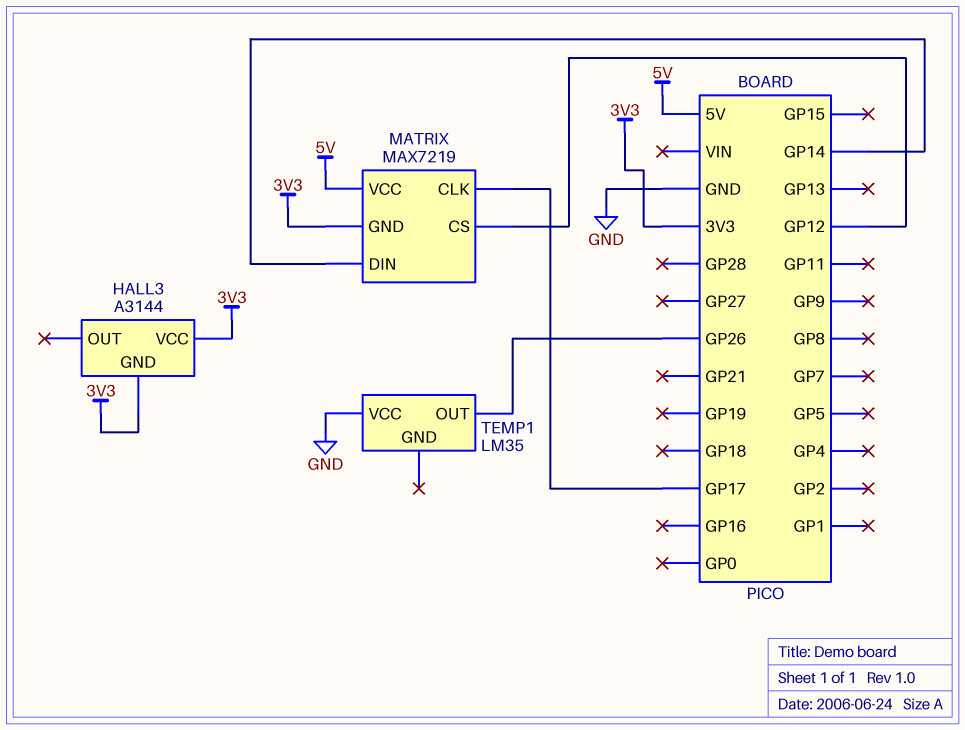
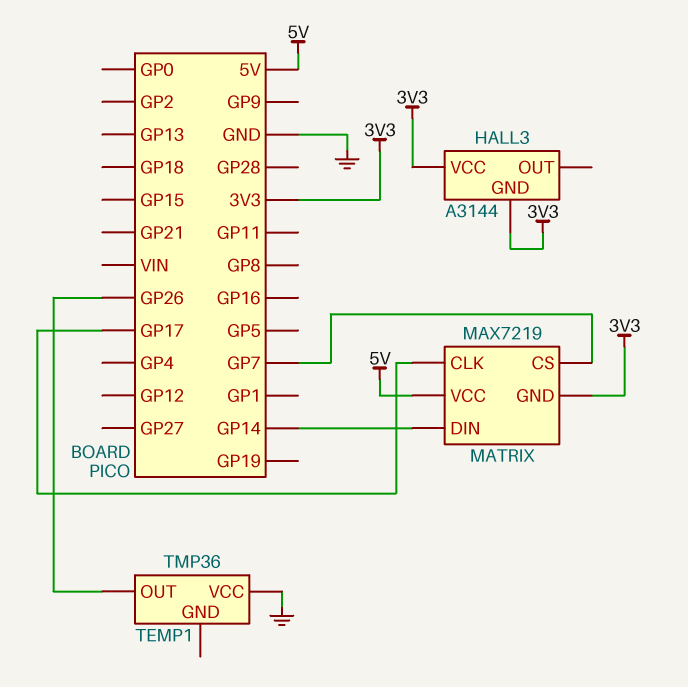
MATRIX pin CS: GP12 -> GP7
TEMP1: LM35 -> TMP36

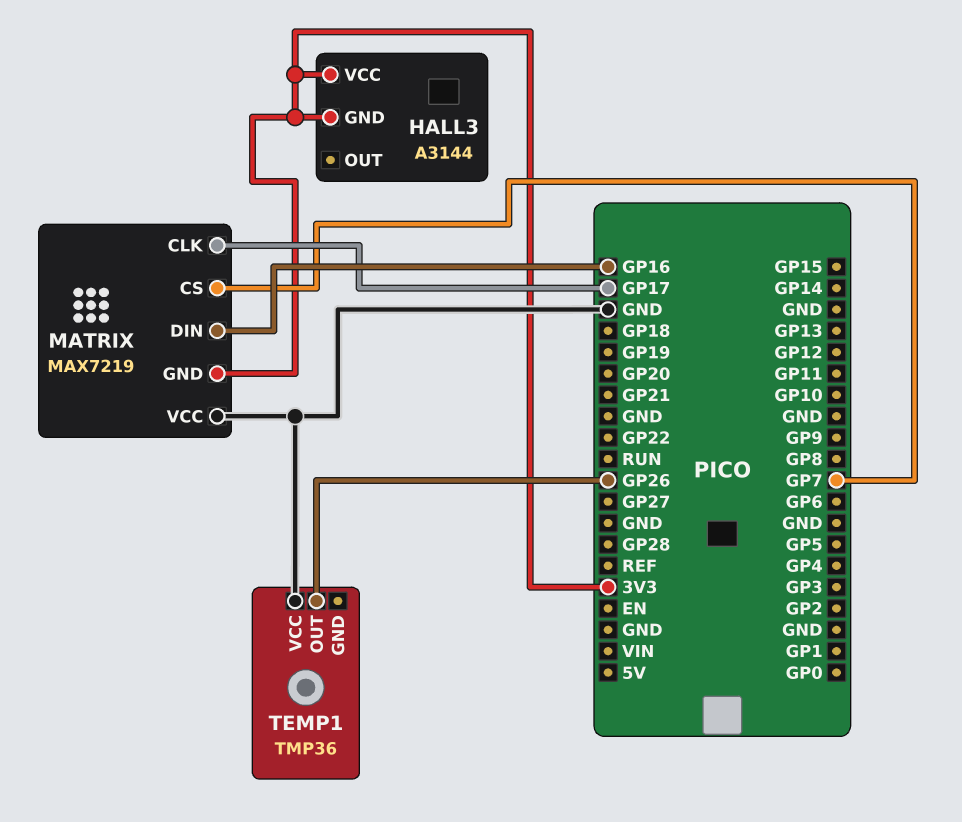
MATRIX pin DIN: GP14 -> GP16
MATRIX pin VCC: 5V -> GND

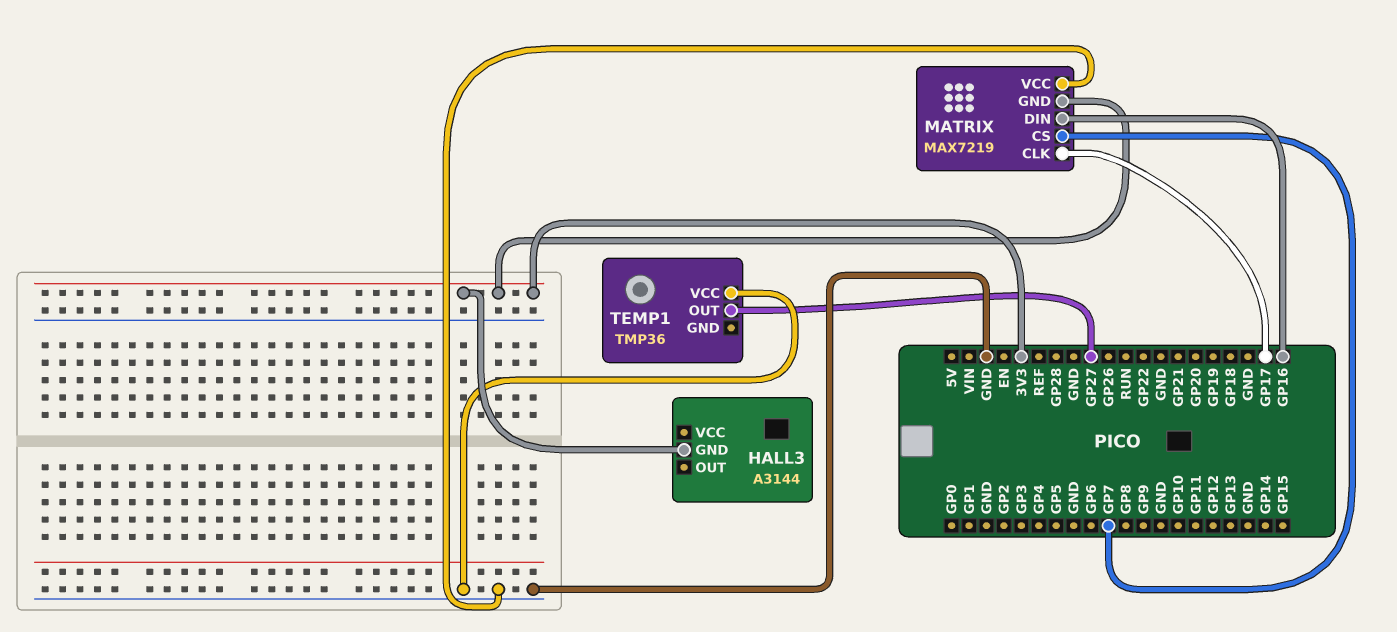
HALL3 pin VCC: 3V3 -> none
TEMP1 pin OUT: GP26 -> GP27

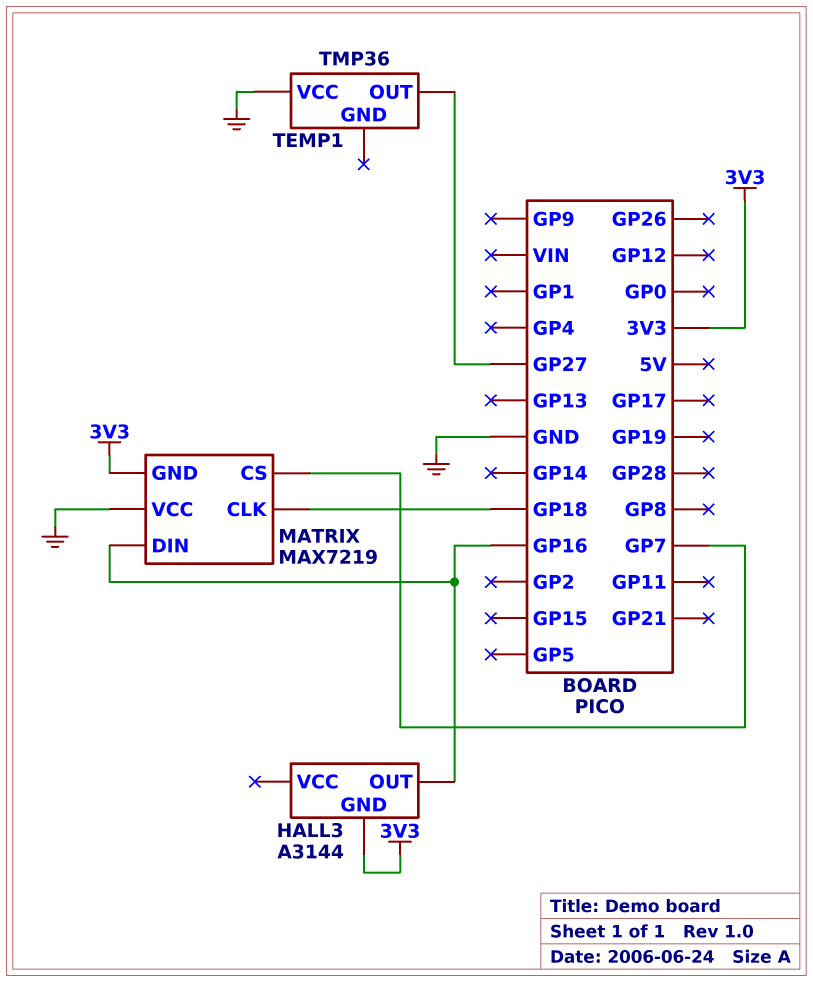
HALL3 pin OUT: none -> GP16
MATRIX pin CLK: GP17 -> GP18

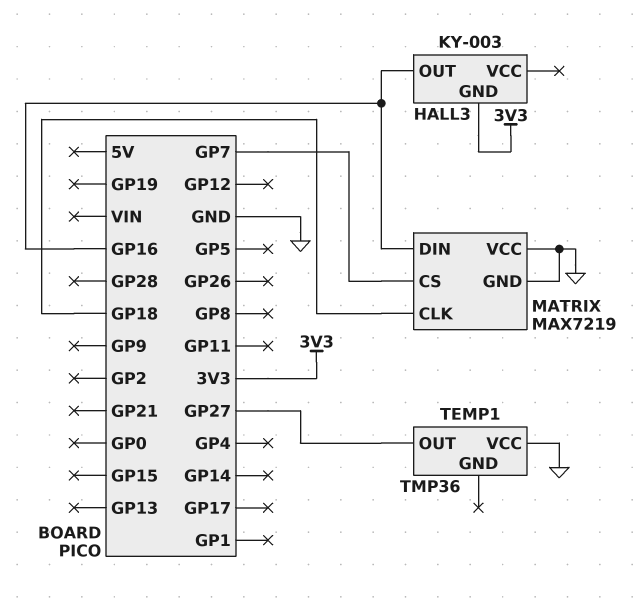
HALL3: A3144 -> KY-003
MATRIX pin GND: 3V3 -> GND

